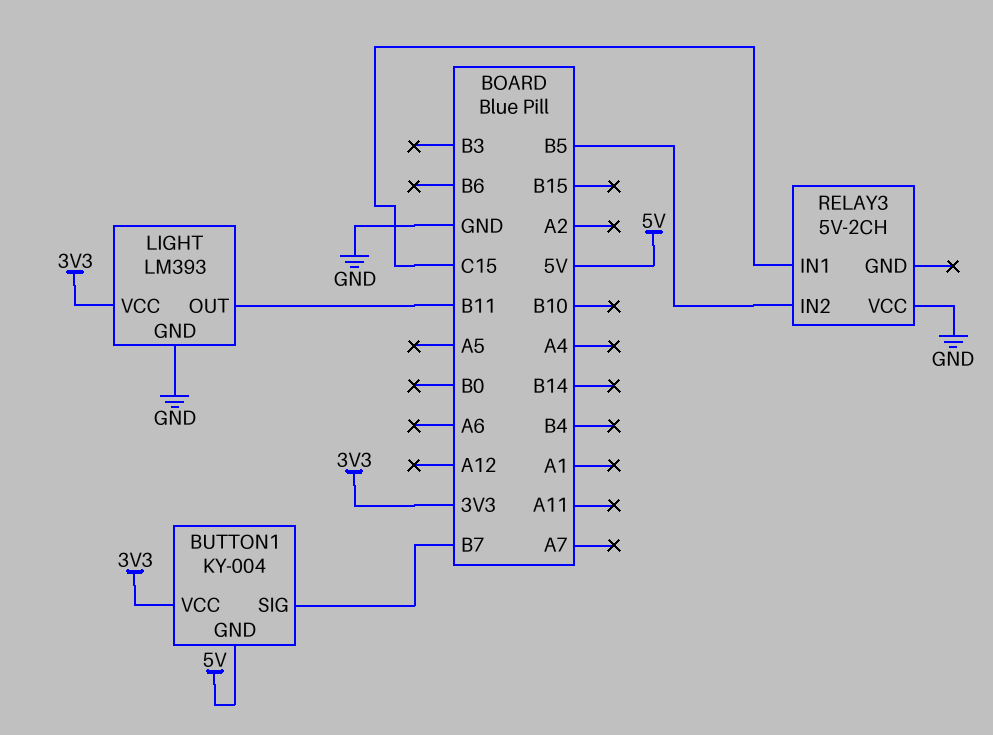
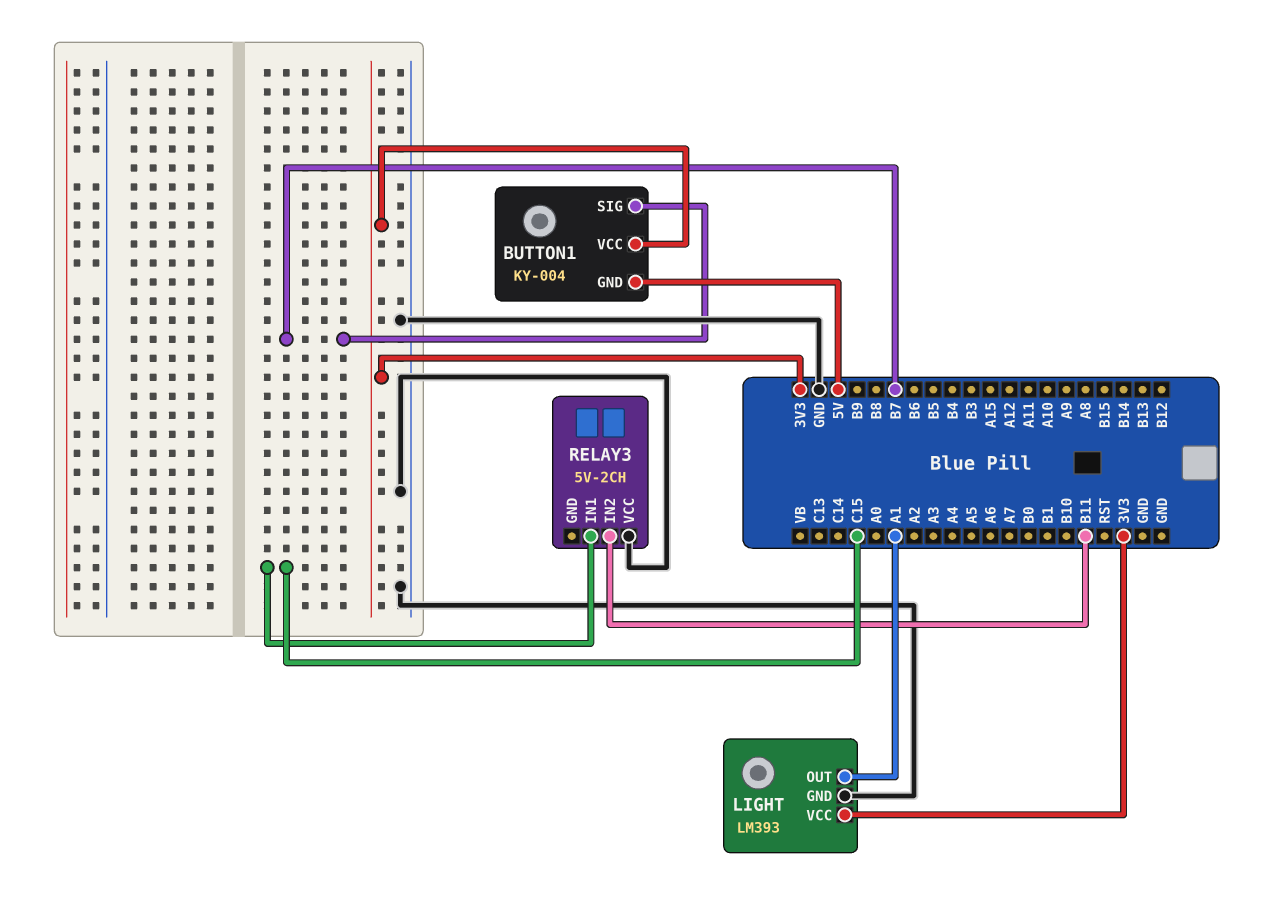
LIGHT pin OUT: B11 -> A1
RELAY3 pin IN2: B5 -> B11

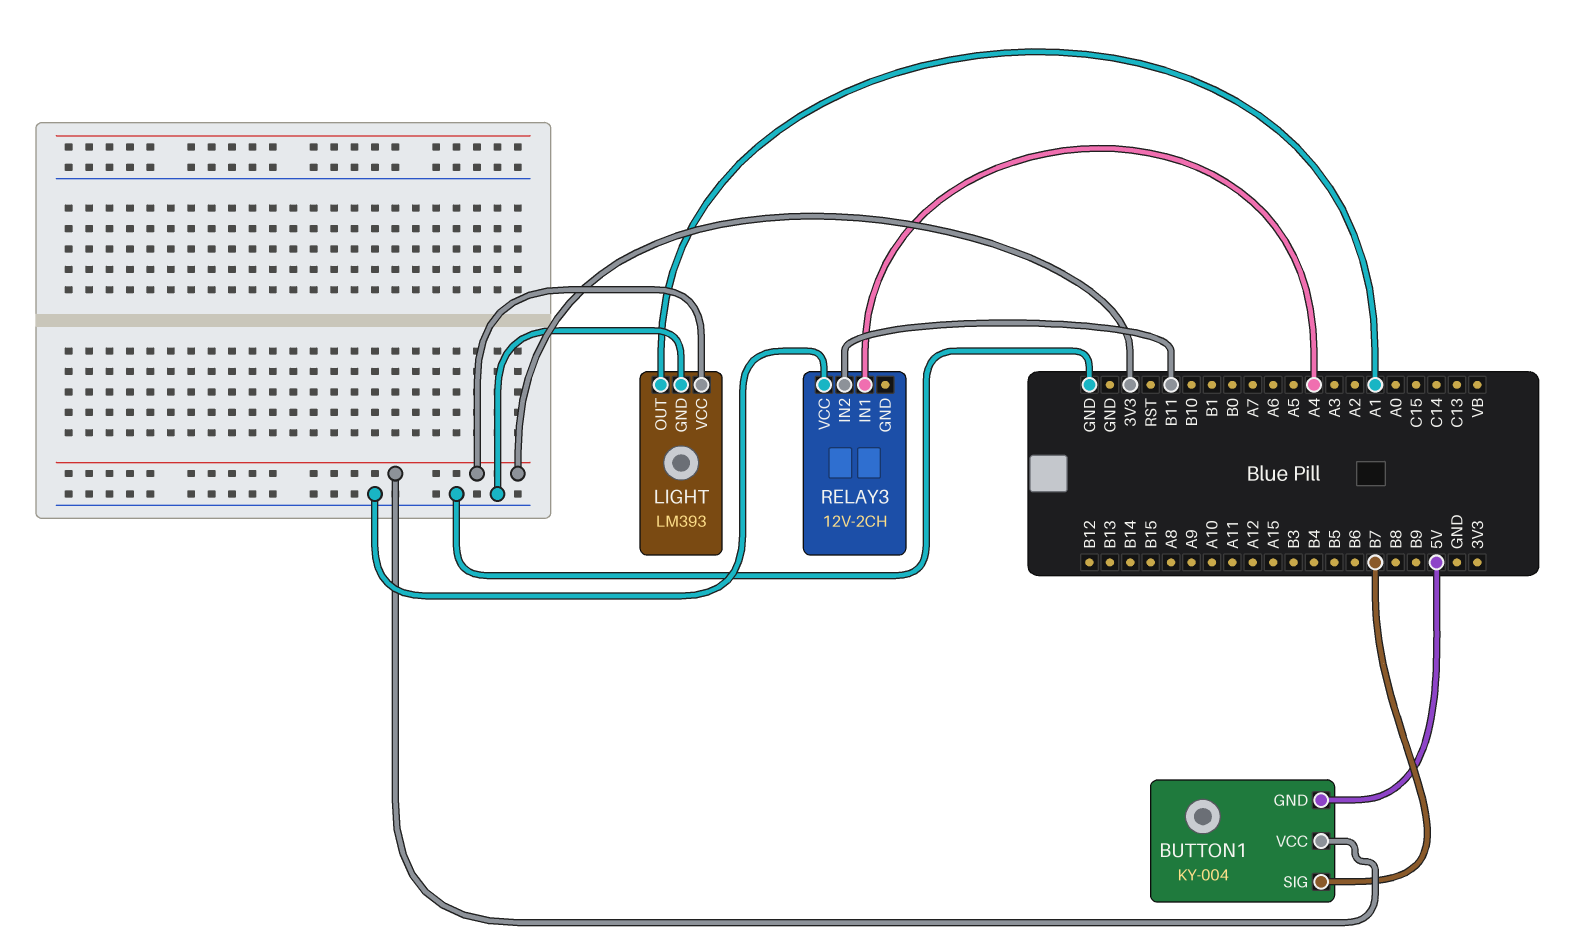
RELAY3: 5V-2CH -> 12V-2CH
RELAY3 pin IN1: C15 -> A4

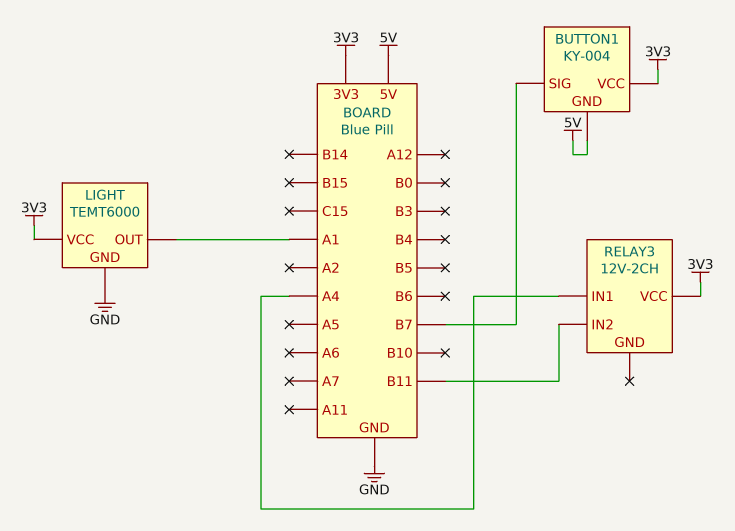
LIGHT: LM393 -> TEMT6000
RELAY3 pin VCC: GND -> 3V3

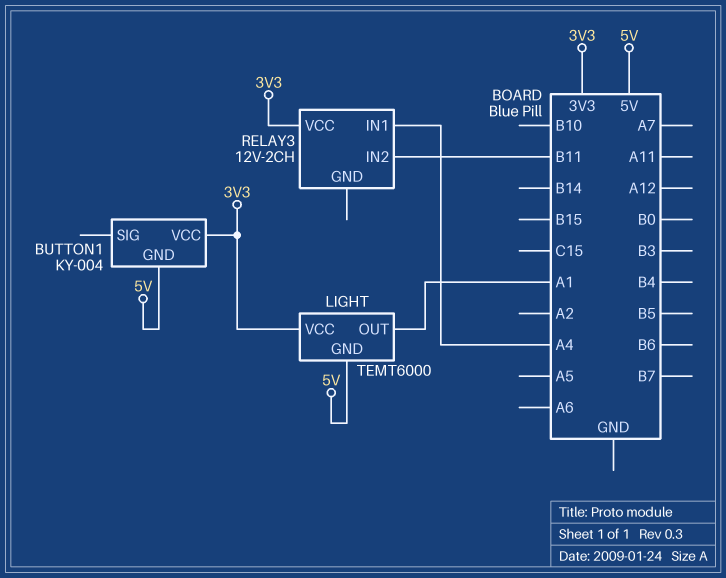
BUTTON1 pin SIG: B7 -> none
LIGHT pin GND: GND -> 5V

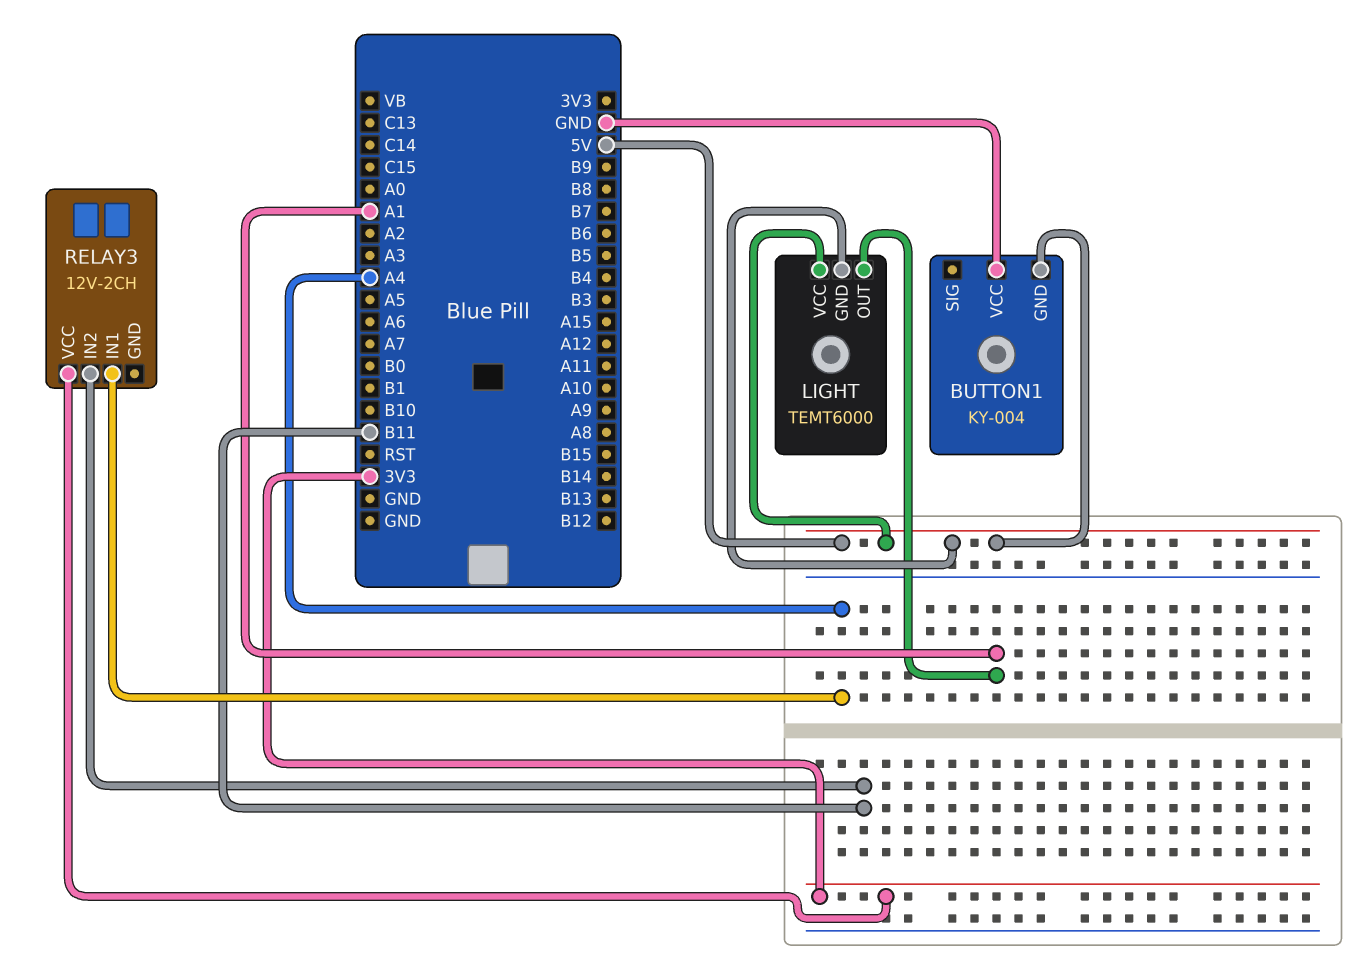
BUTTON1 pin VCC: 3V3 -> GND
LIGHT pin VCC: 3V3 -> 5V

